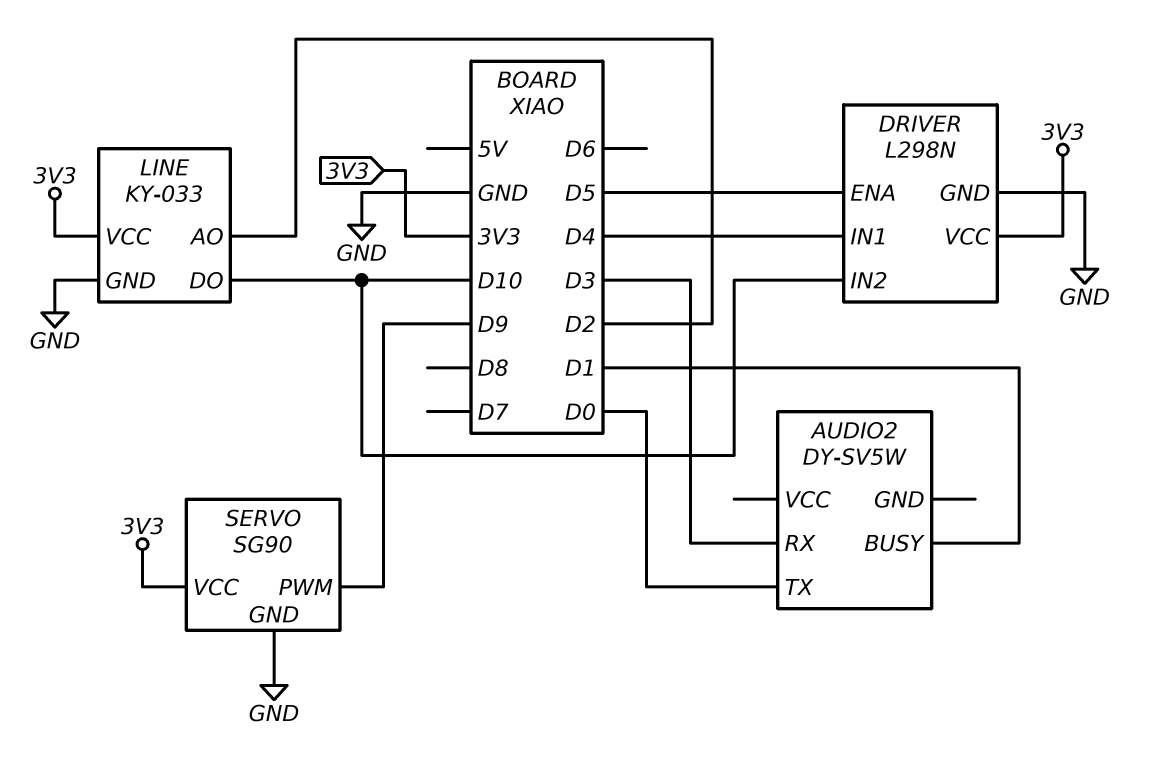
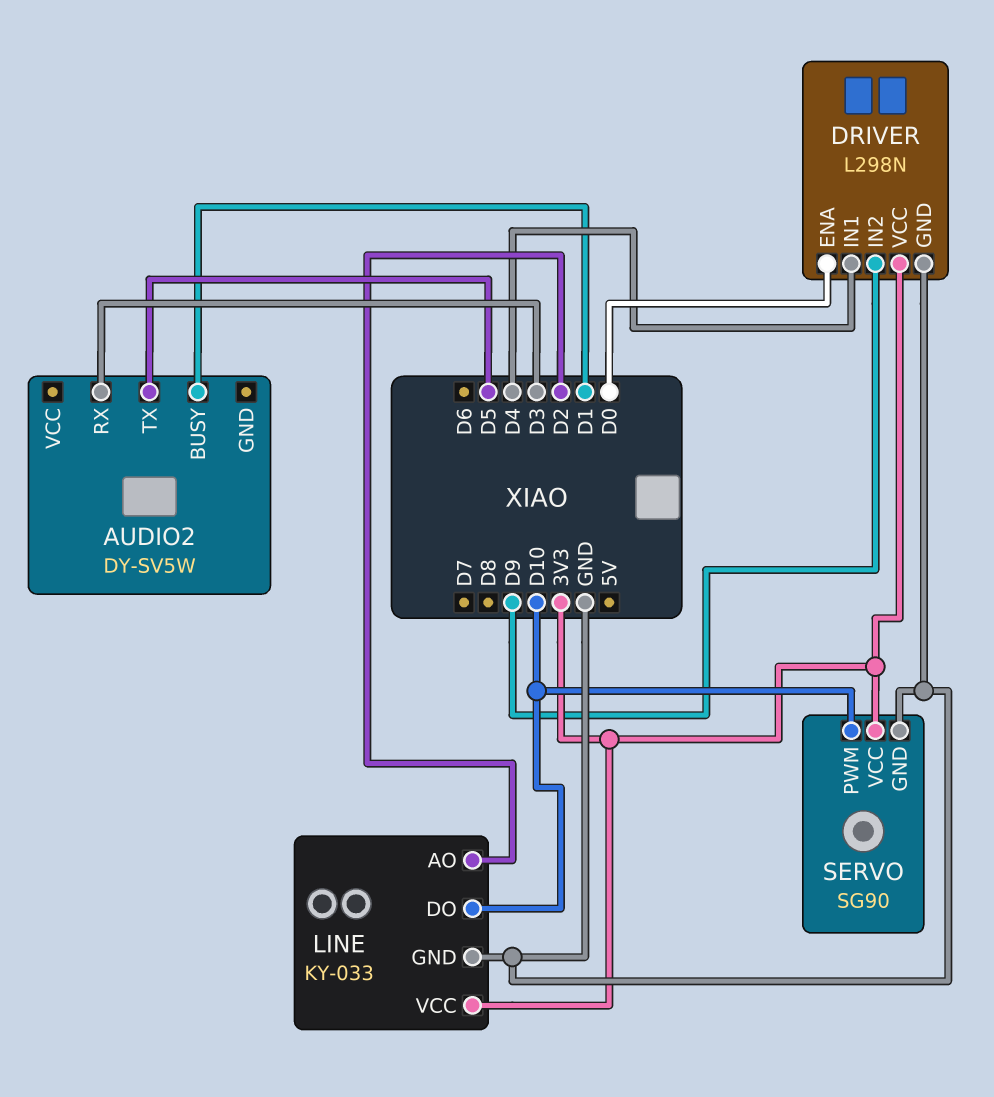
AUDIO2 pin TX: D0 -> D5
DRIVER pin ENA: D5 -> D0
DRIVER pin IN2: D10 -> D9
SERVO pin PWM: D9 -> D10

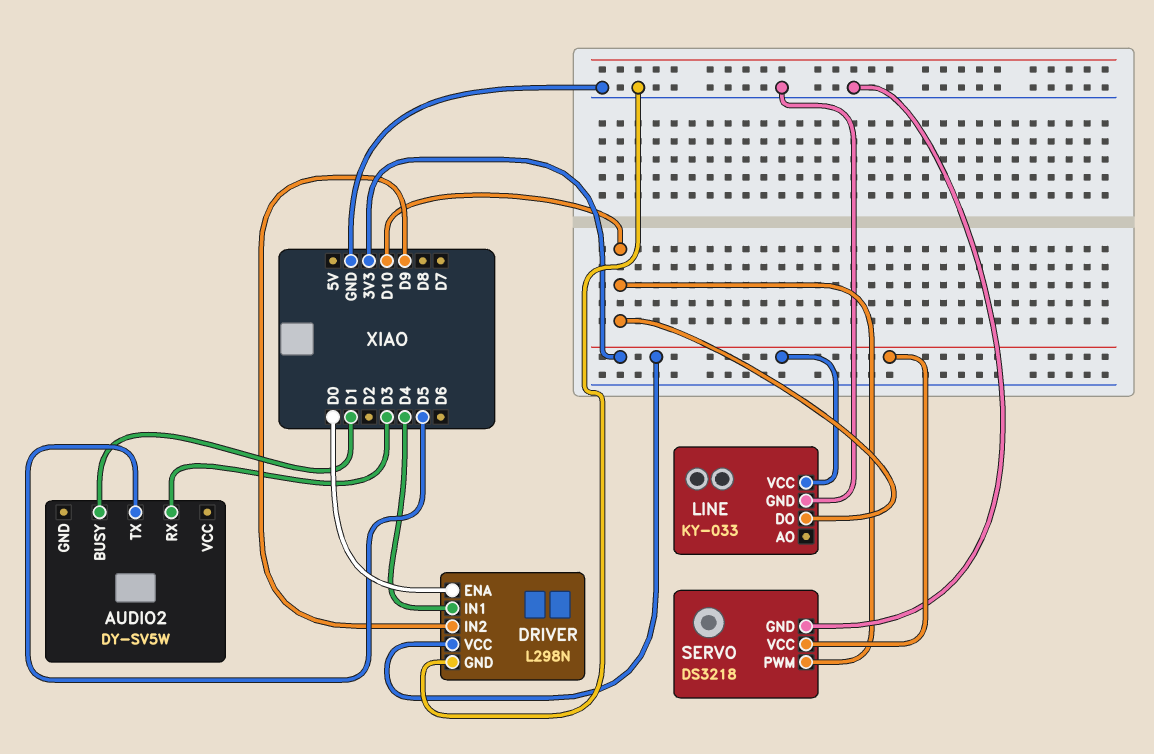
LINE pin AO: D2 -> none
SERVO: SG90 -> DS3218

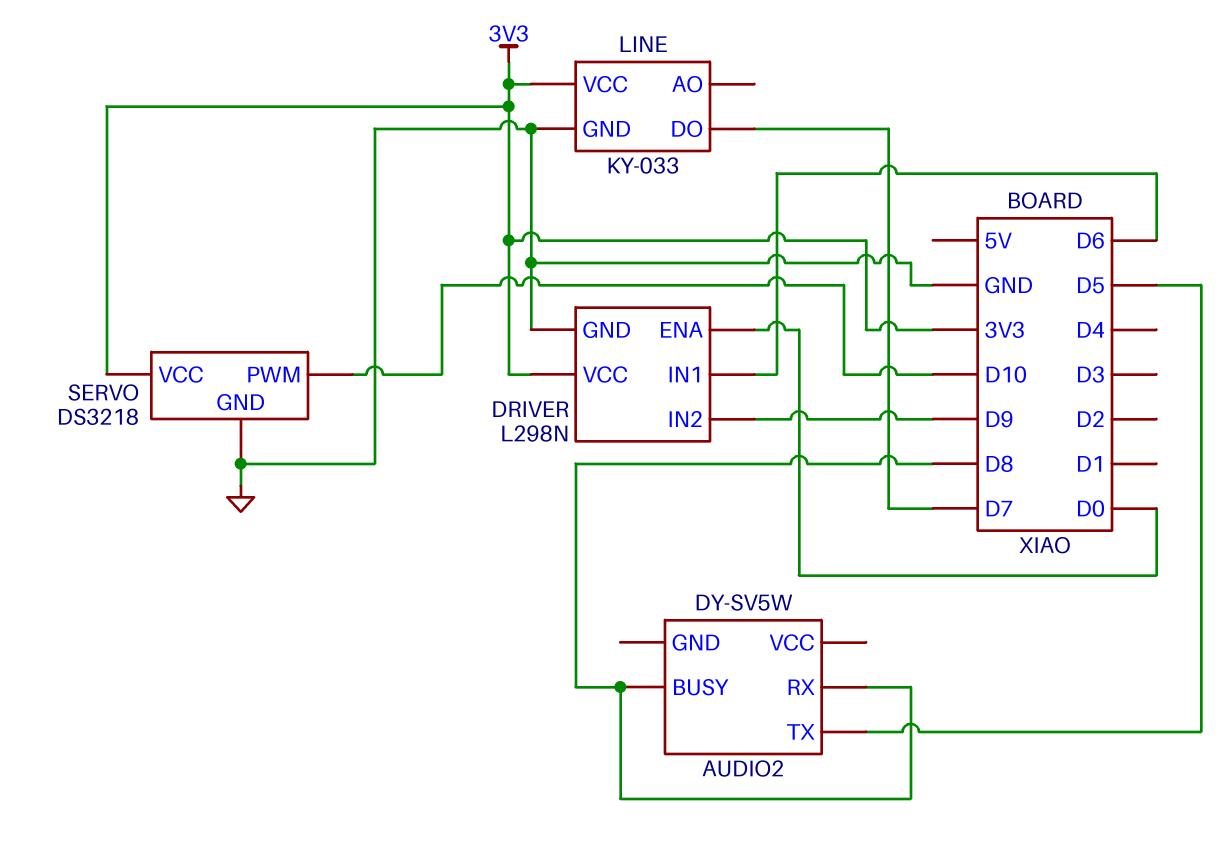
AUDIO2 pin BUSY: D1 -> D8
AUDIO2 pin RX: D3 -> D8
DRIVER pin IN1: D4 -> D6
LINE pin DO: D10 -> D7

